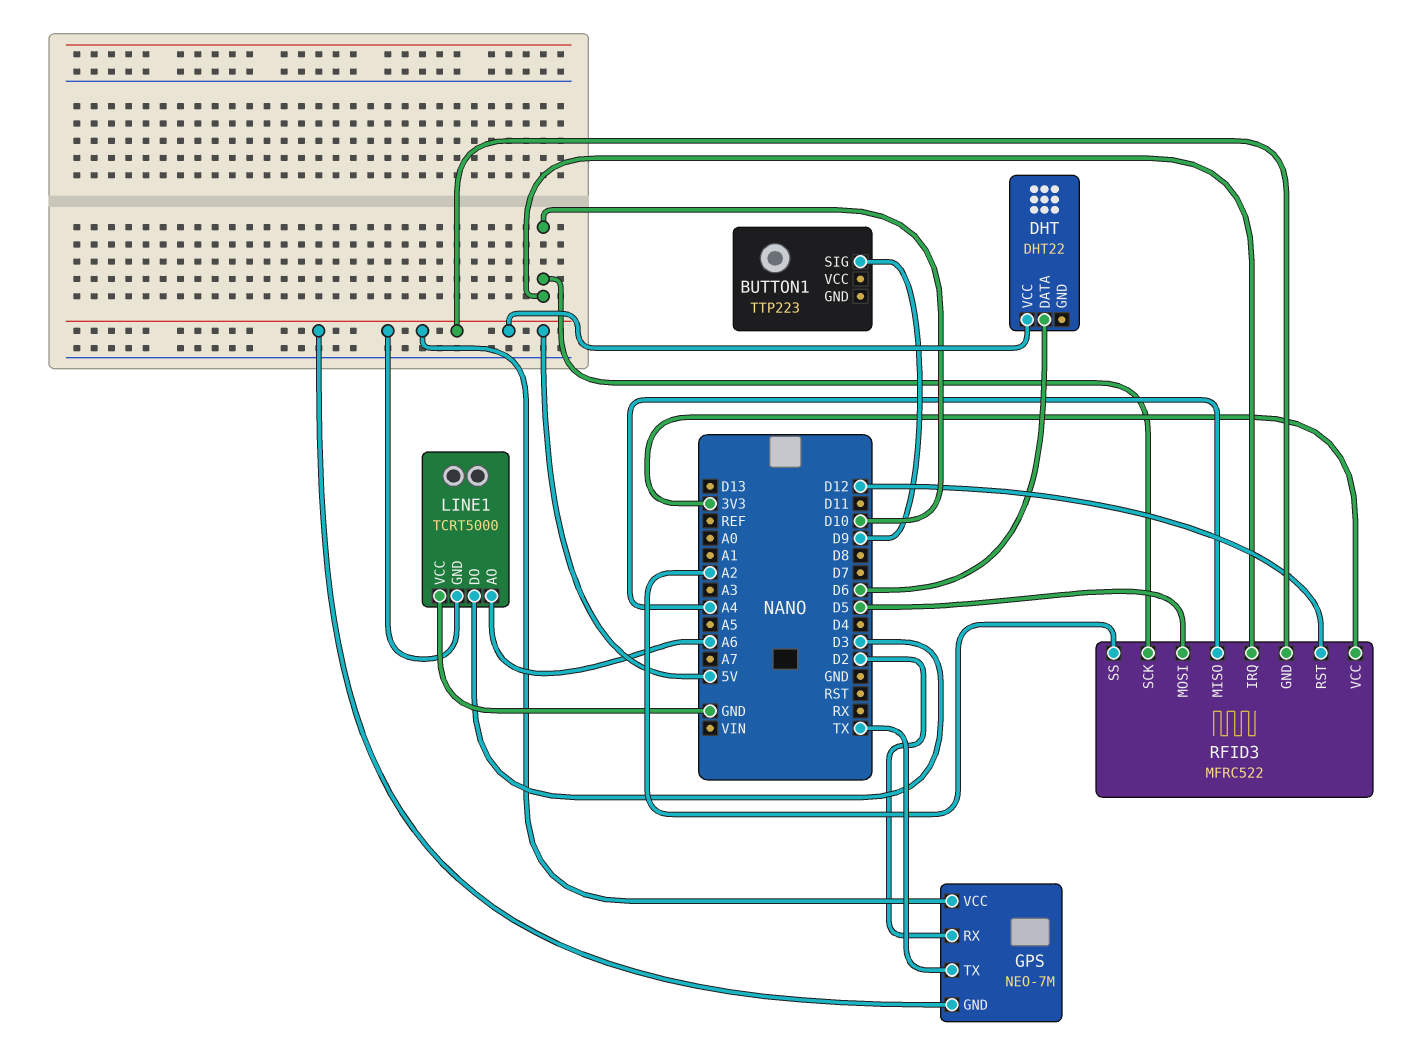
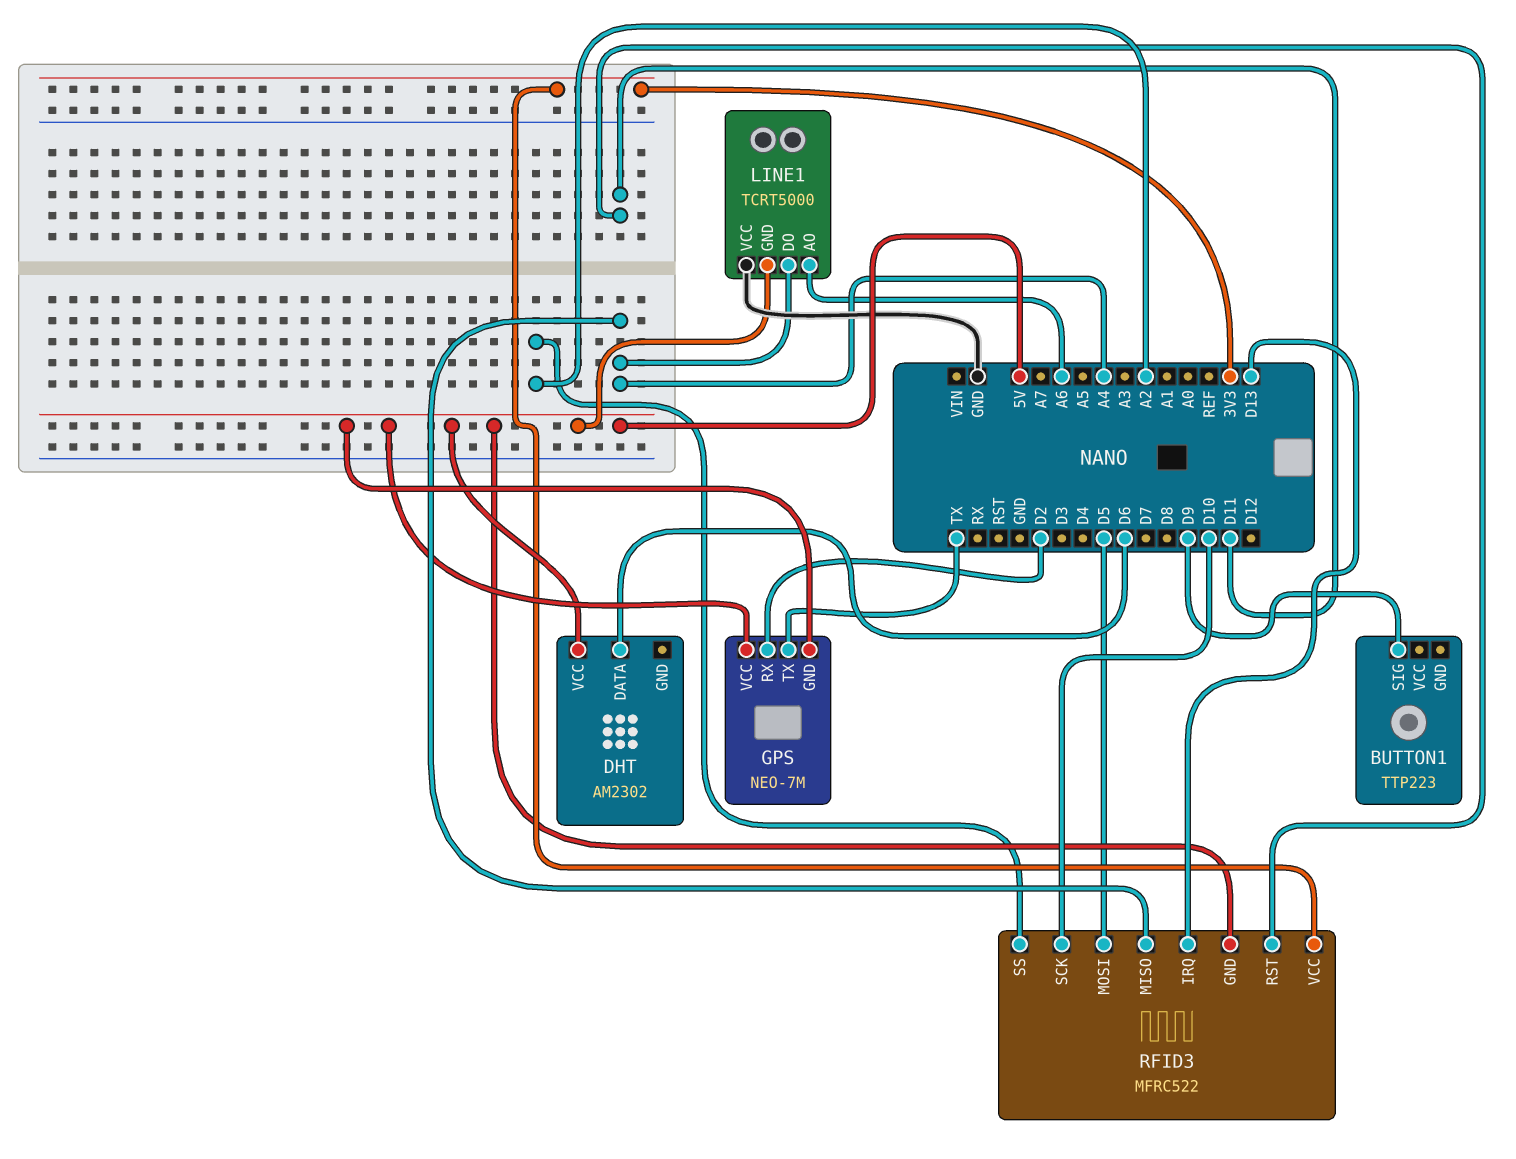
DHT: DHT22 -> AM2302
LINE1 pin DO: D3 -> A4
RFID3 pin IRQ: D10 -> D13
RFID3 pin RST: D12 -> D11

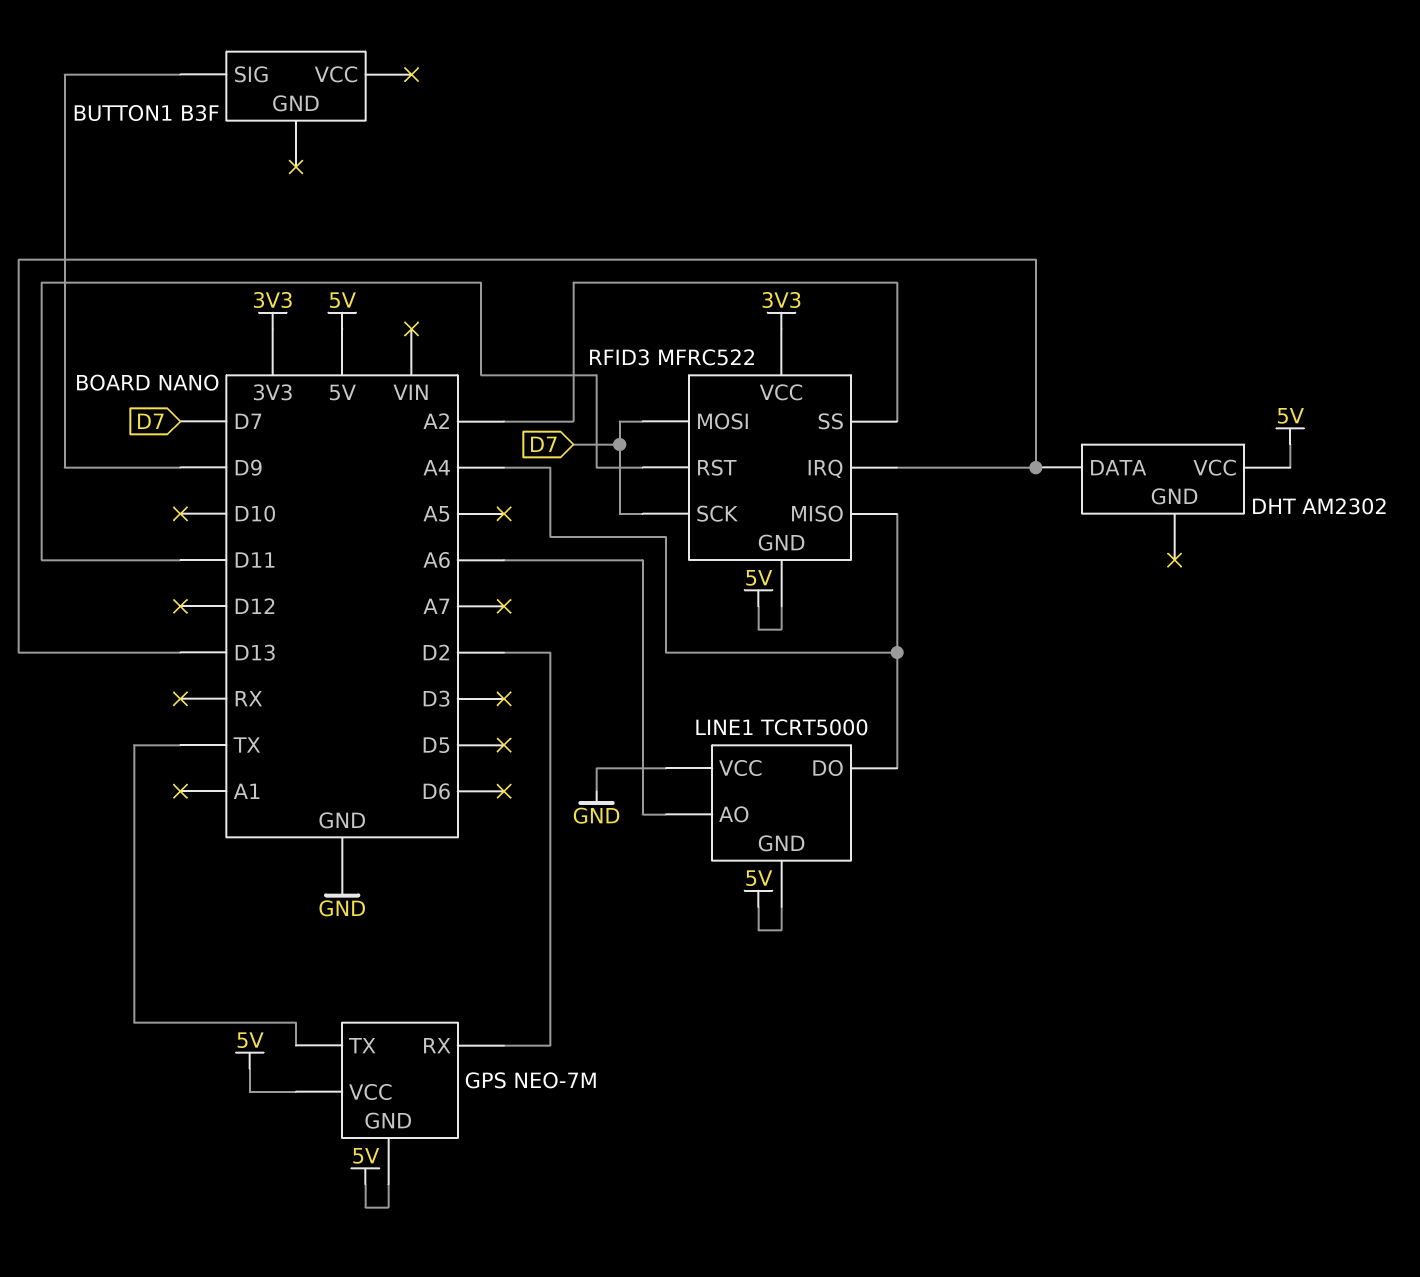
BUTTON1: TTP223 -> B3F
DHT pin DATA: D6 -> D13
RFID3 pin MOSI: D5 -> D7
RFID3 pin SCK: D10 -> D7

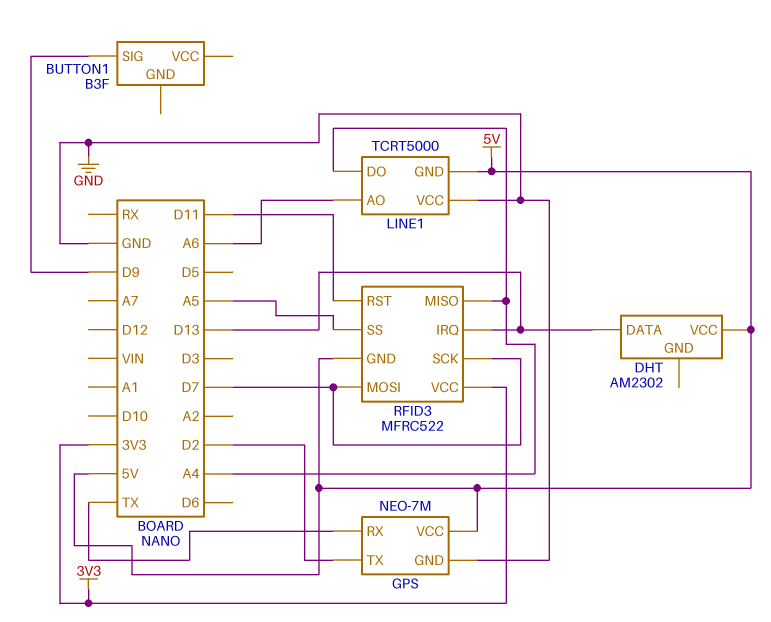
GPS pin GND: 5V -> GND
GPS pin RX: D2 -> TX
GPS pin TX: TX -> D2
RFID3 pin SS: A2 -> A5

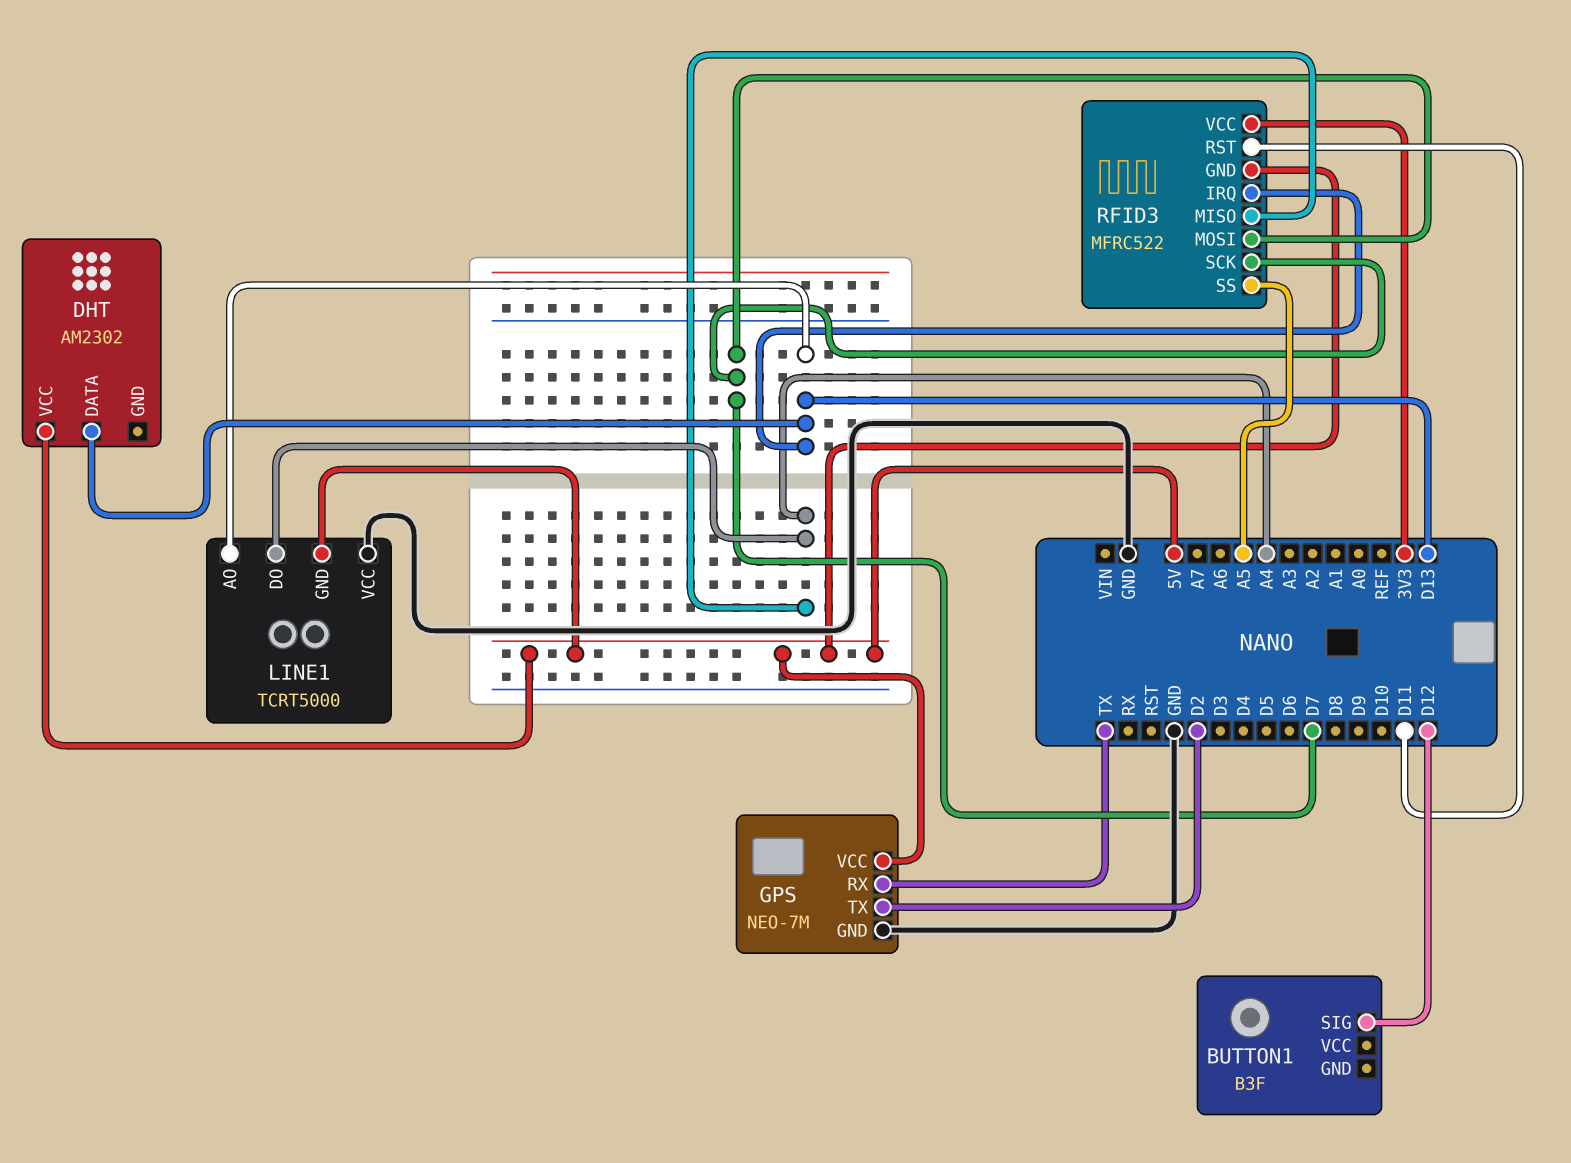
BUTTON1 pin SIG: D9 -> D12
LINE1 pin AO: A6 -> D13

